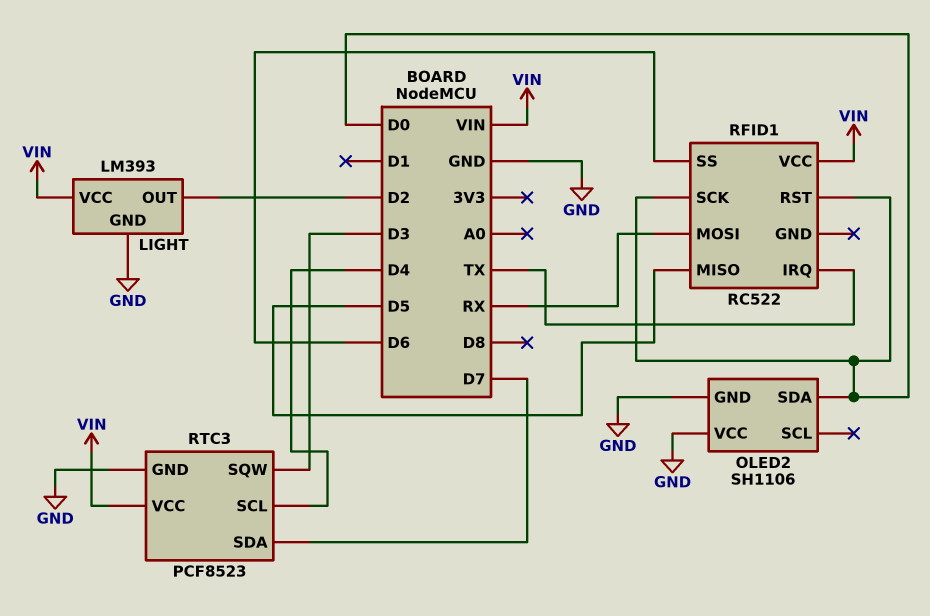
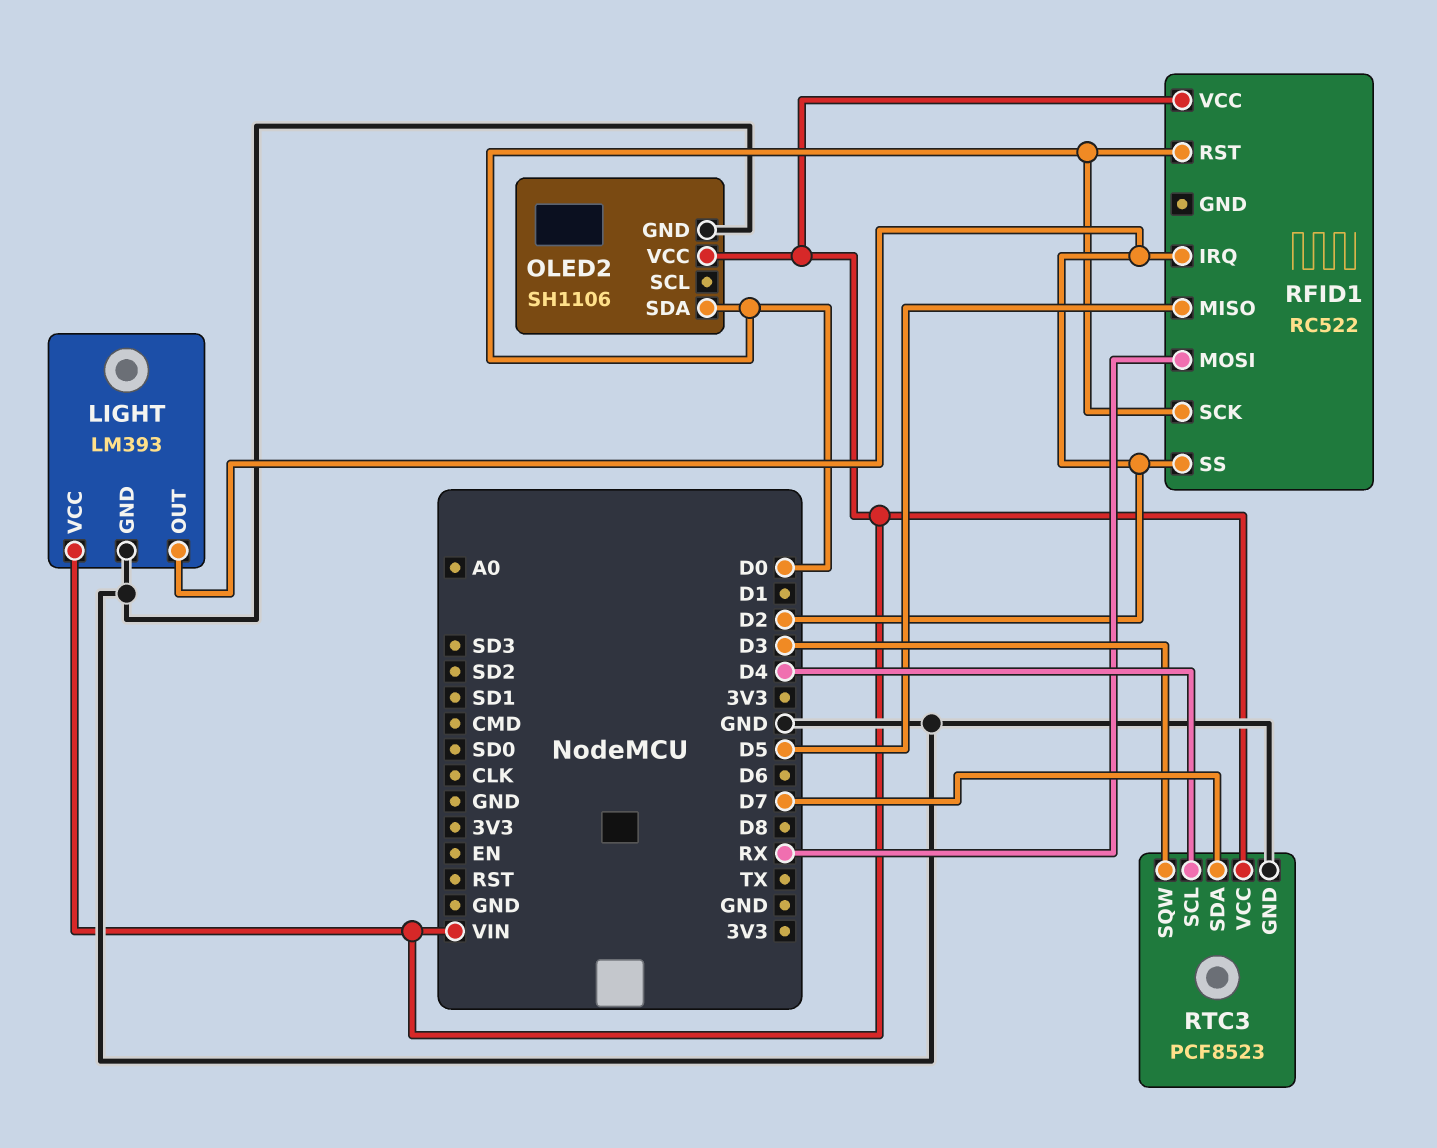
OLED2 pin VCC: GND -> VIN
RFID1 pin IRQ: TX -> D2
RFID1 pin SS: D6 -> D2

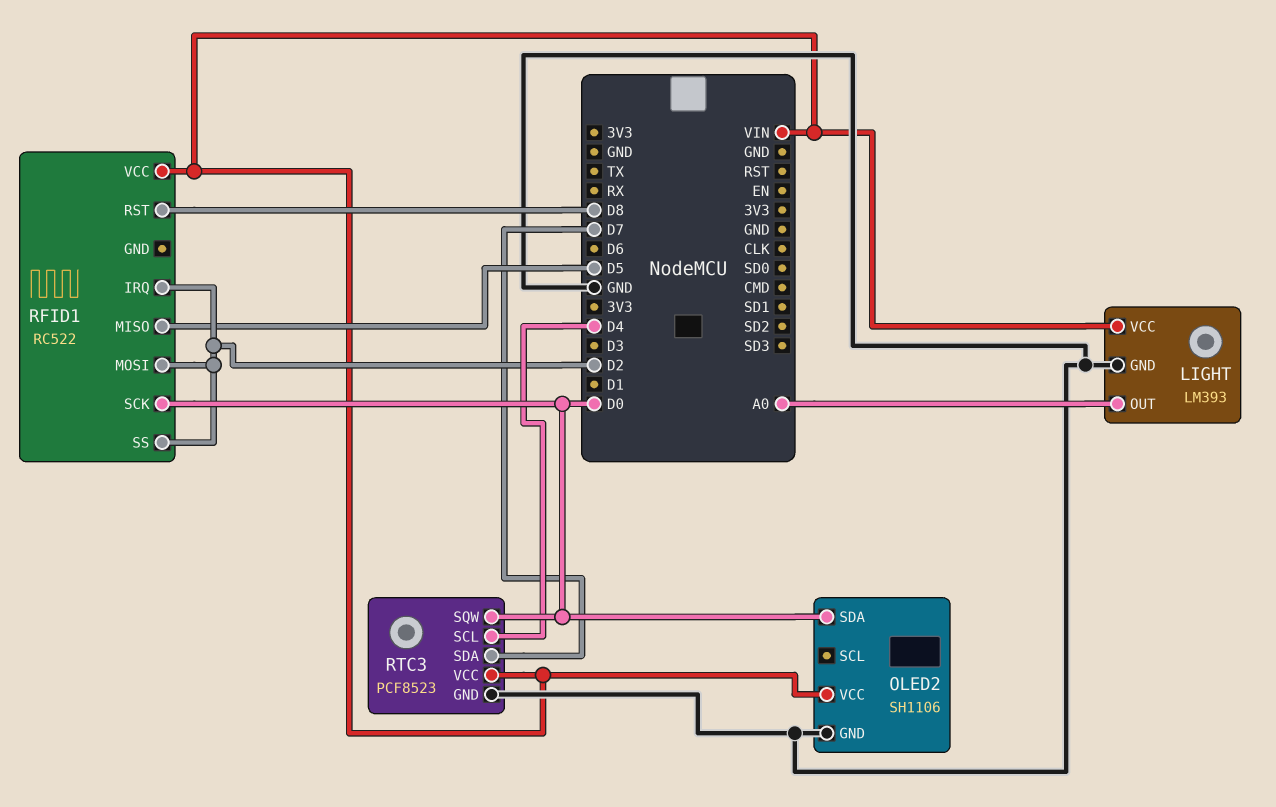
LIGHT pin OUT: D2 -> A0
RFID1 pin MOSI: RX -> D2
RFID1 pin RST: D0 -> D8
RTC3 pin SQW: D3 -> D0

